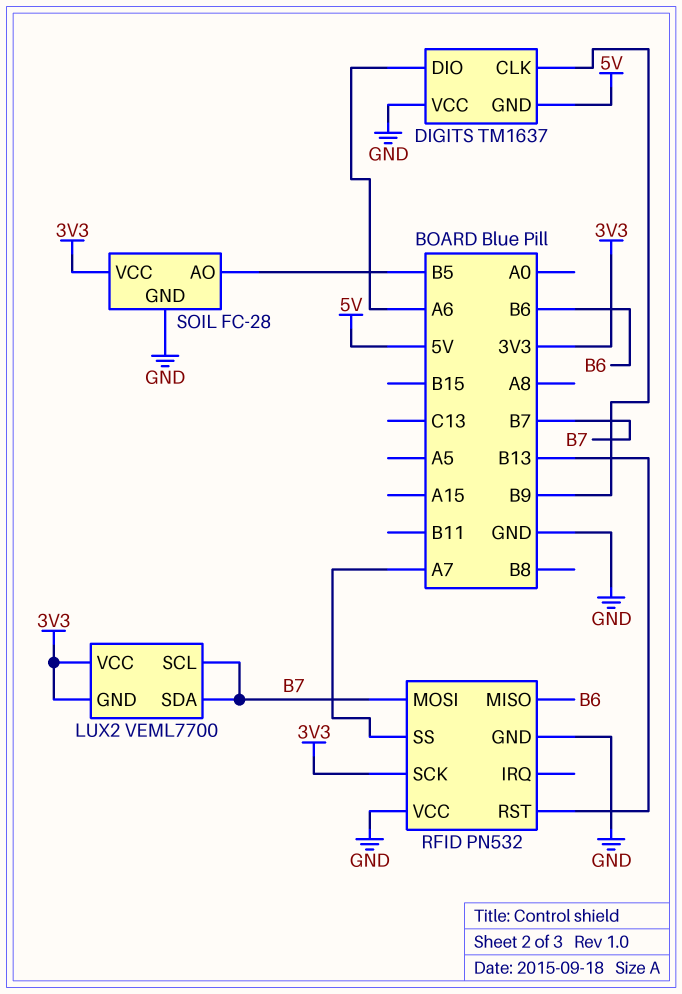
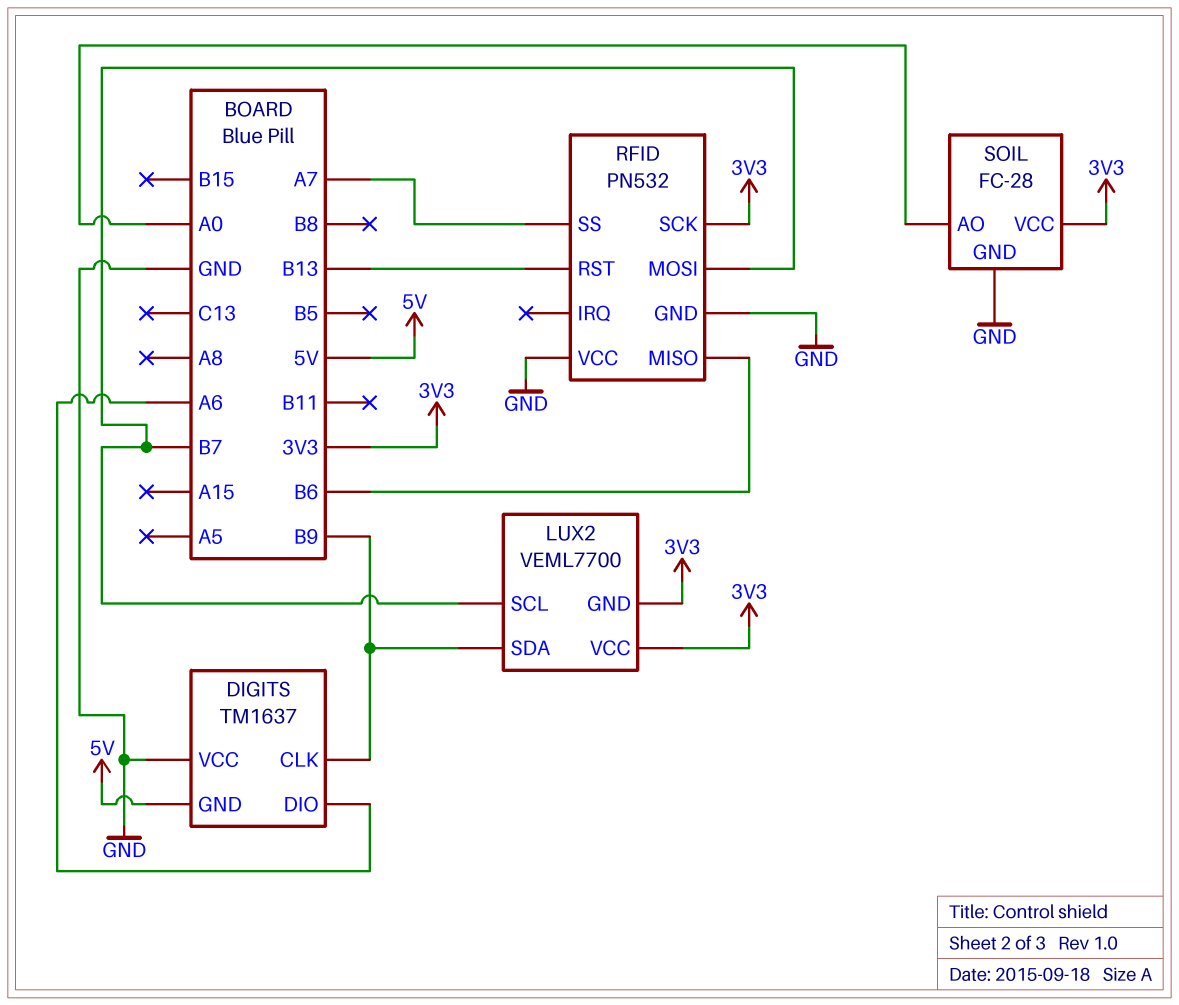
LUX2 pin SDA: B7 -> B9
SOIL pin AO: B5 -> A0

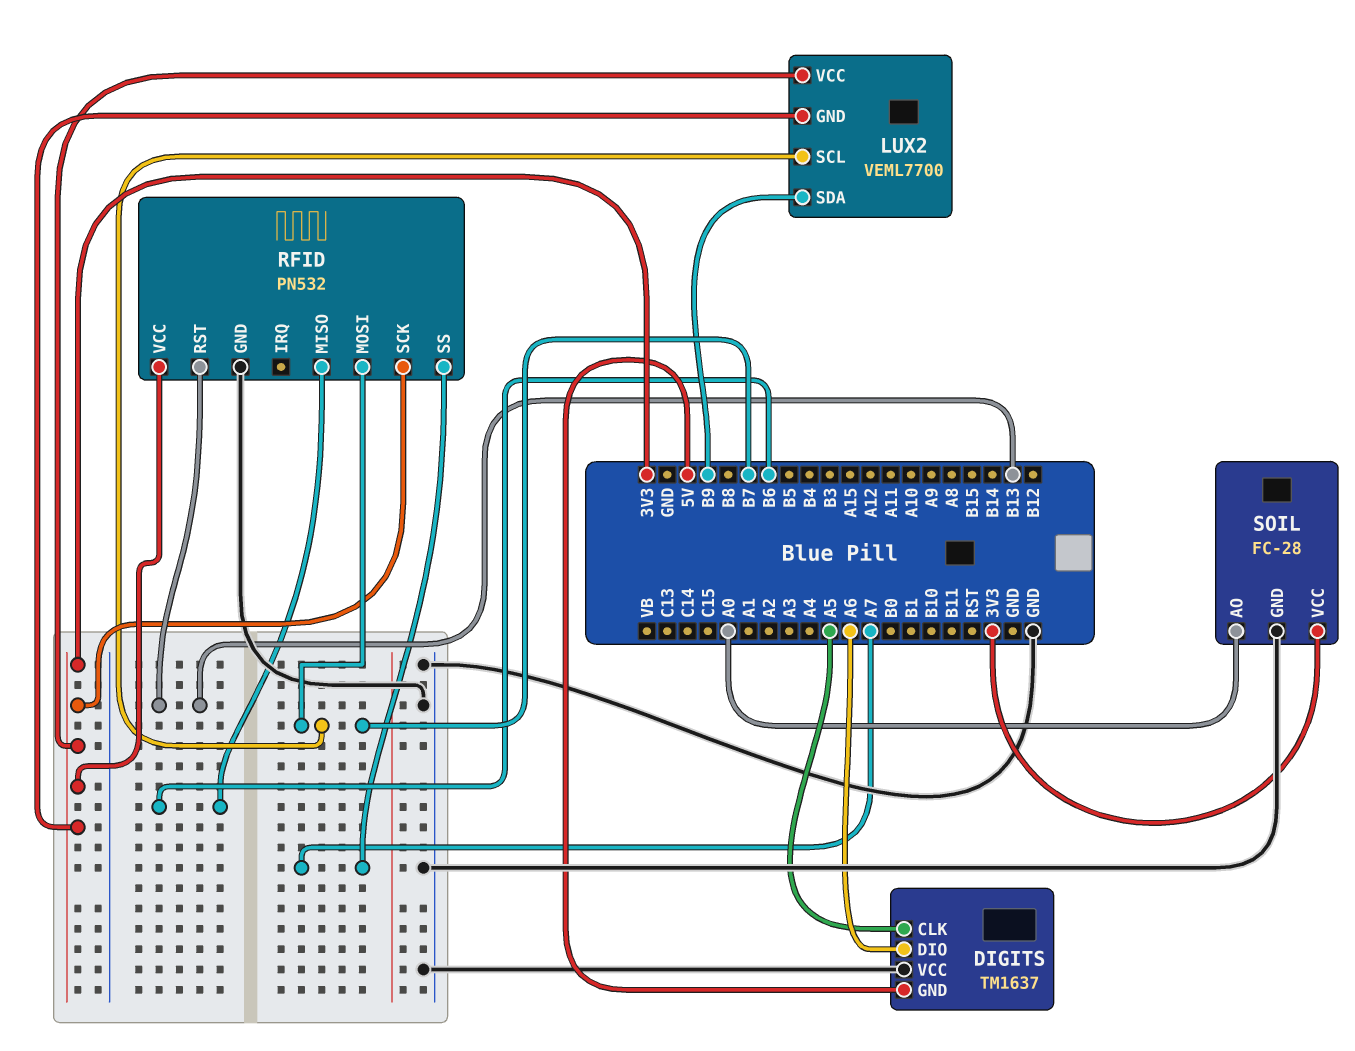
DIGITS pin CLK: B9 -> A5
RFID pin VCC: GND -> 3V3

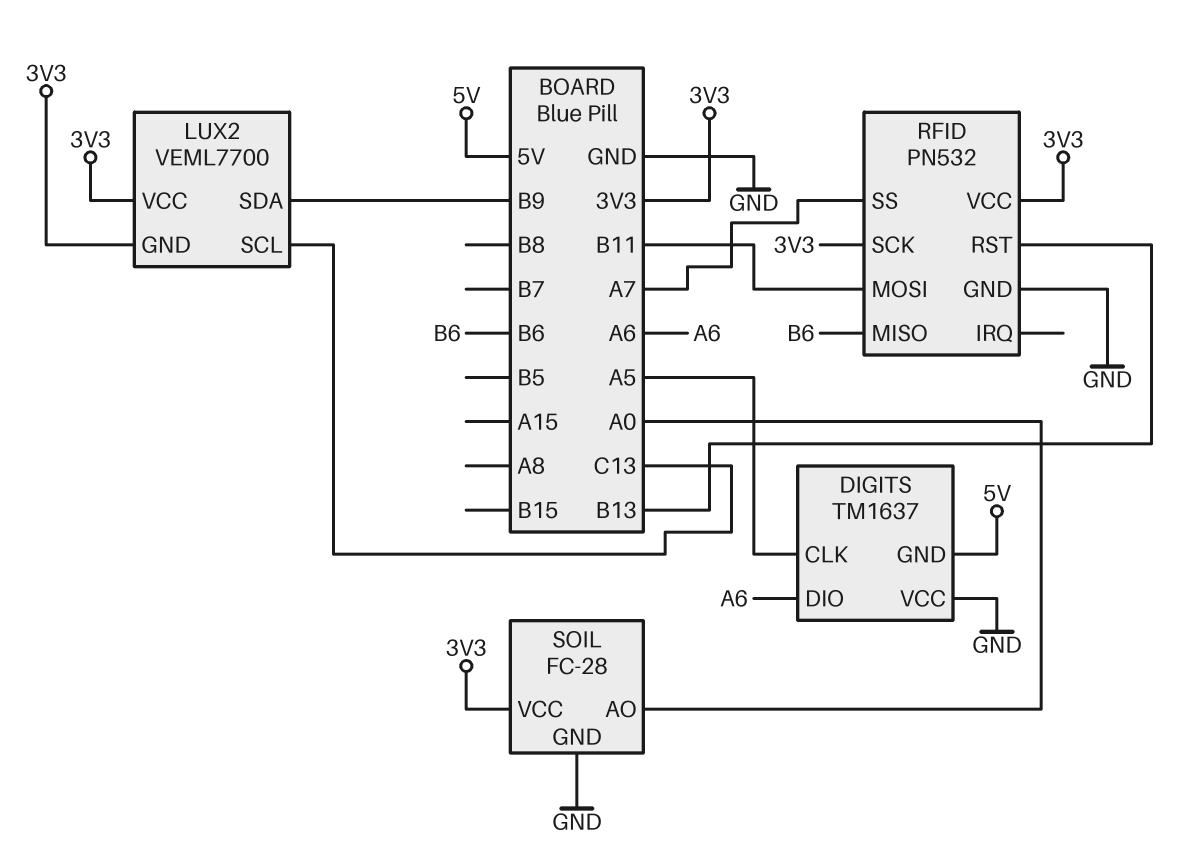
LUX2 pin SCL: B7 -> C13
RFID pin MOSI: B7 -> B11

